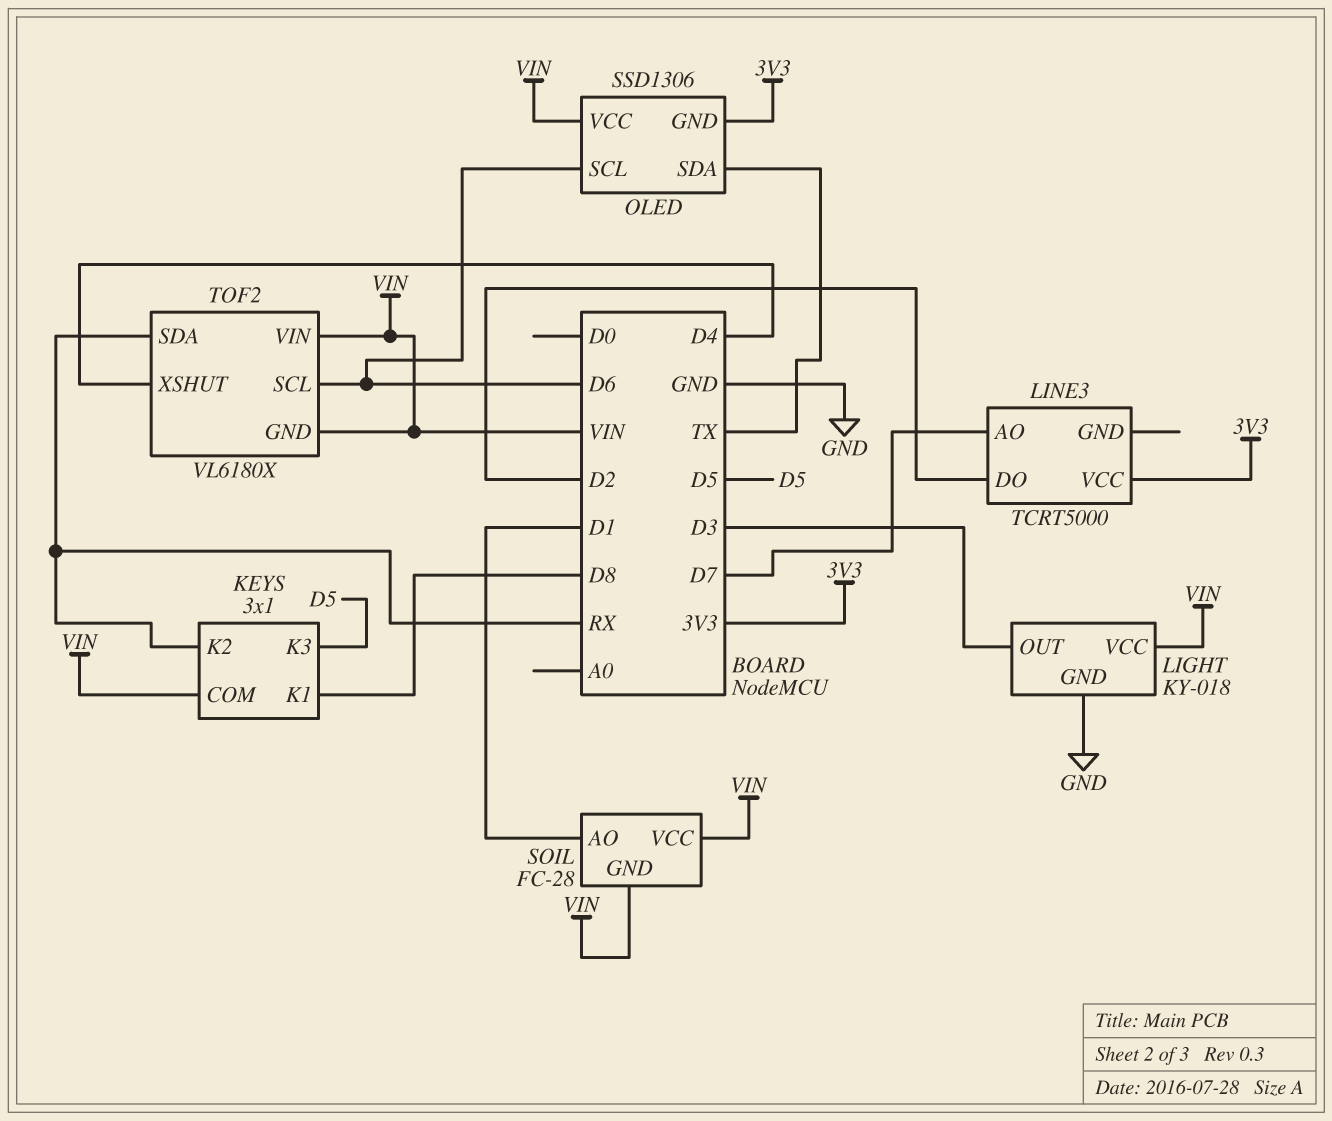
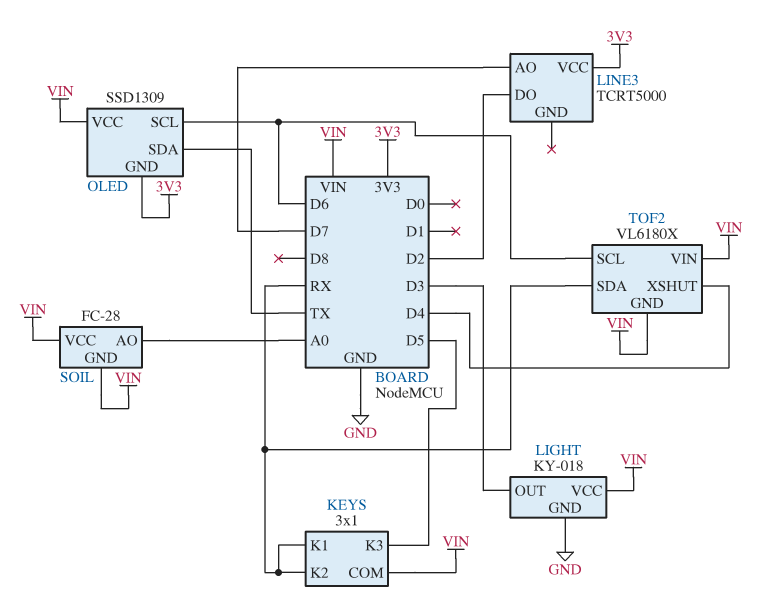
KEYS pin K1: D8 -> RX
OLED: SSD1306 -> SSD1309
SOIL pin AO: D1 -> A0

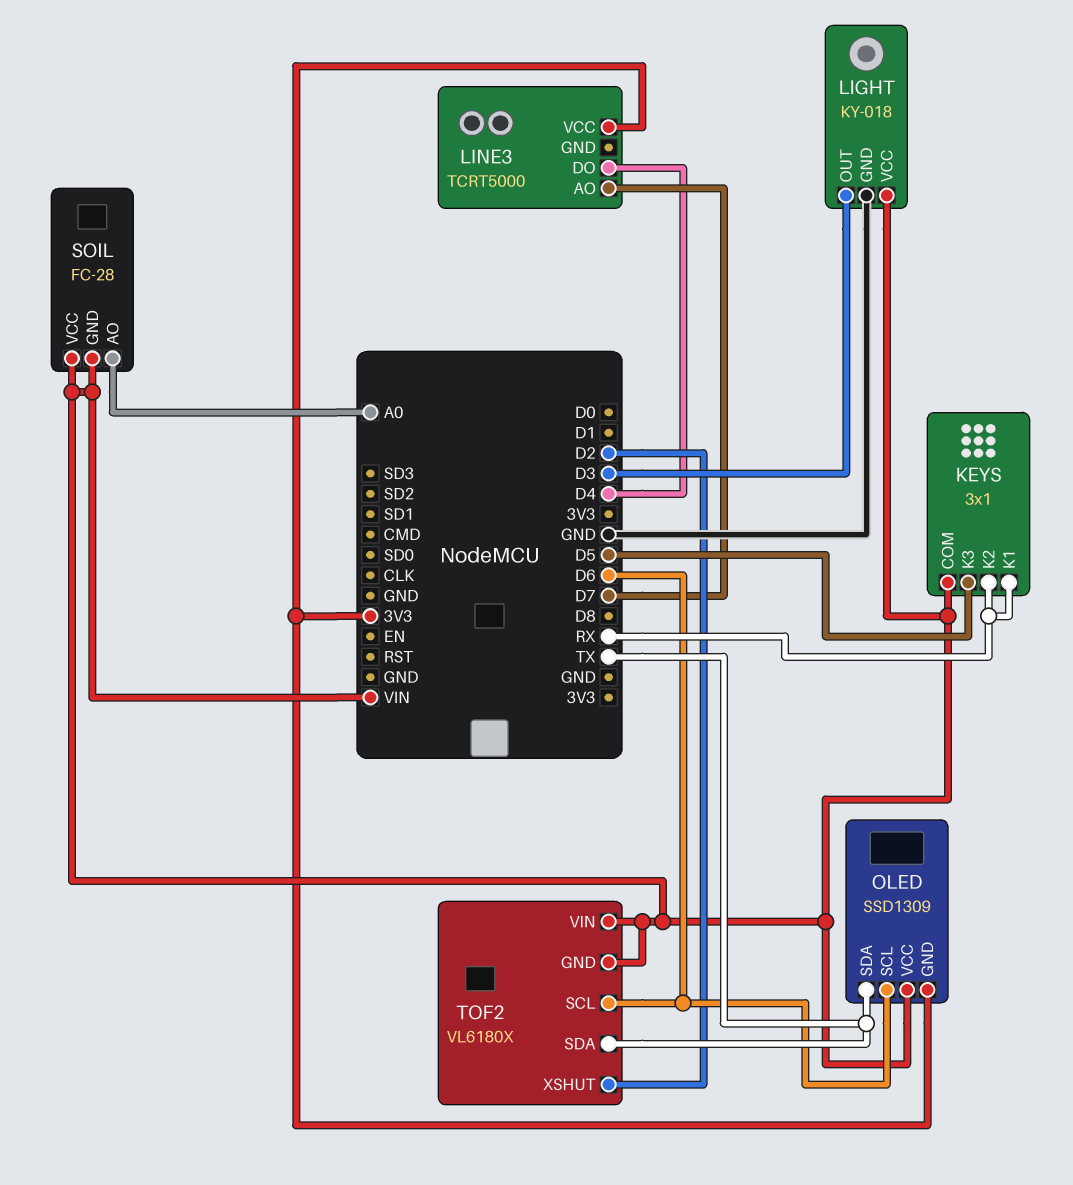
LINE3 pin DO: D2 -> D4
TOF2 pin SDA: RX -> TX
TOF2 pin XSHUT: D4 -> D2

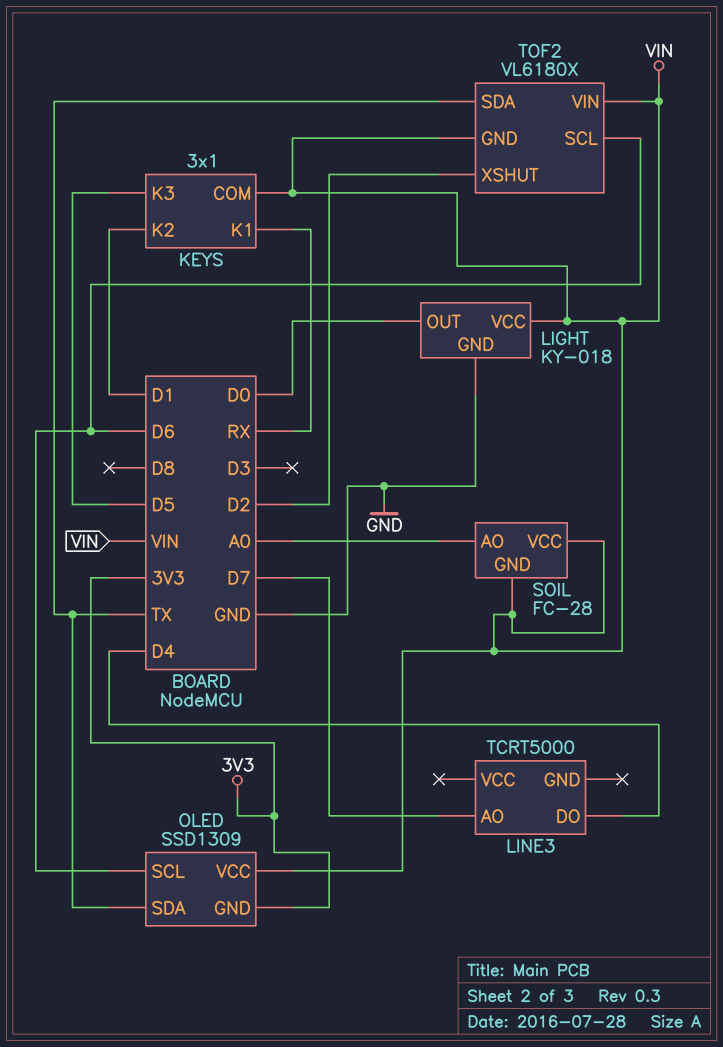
KEYS pin K2: RX -> D1
LIGHT pin OUT: D3 -> D0
LINE3 pin VCC: 3V3 -> none

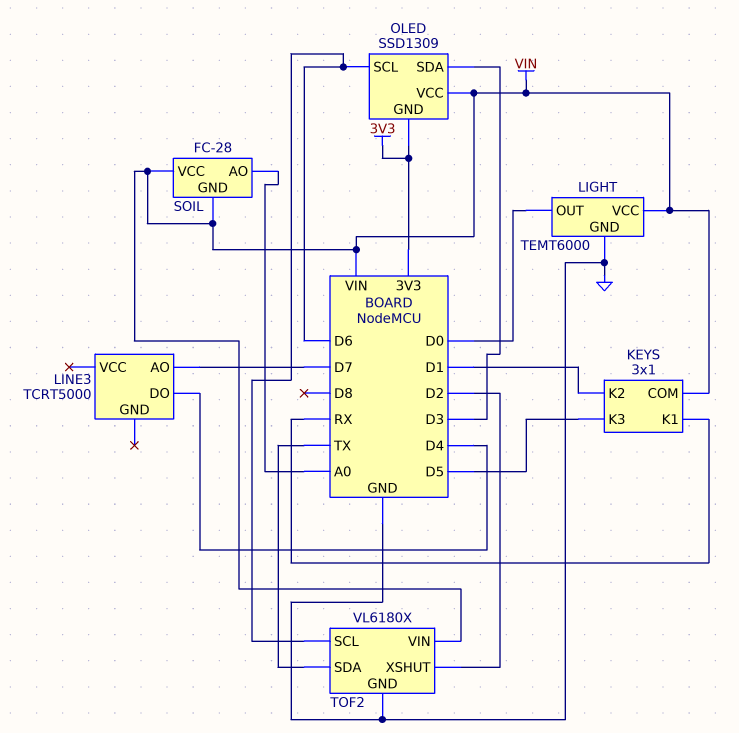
LIGHT: KY-018 -> TEMT6000
OLED pin SDA: TX -> D3
TOF2 pin GND: VIN -> GND

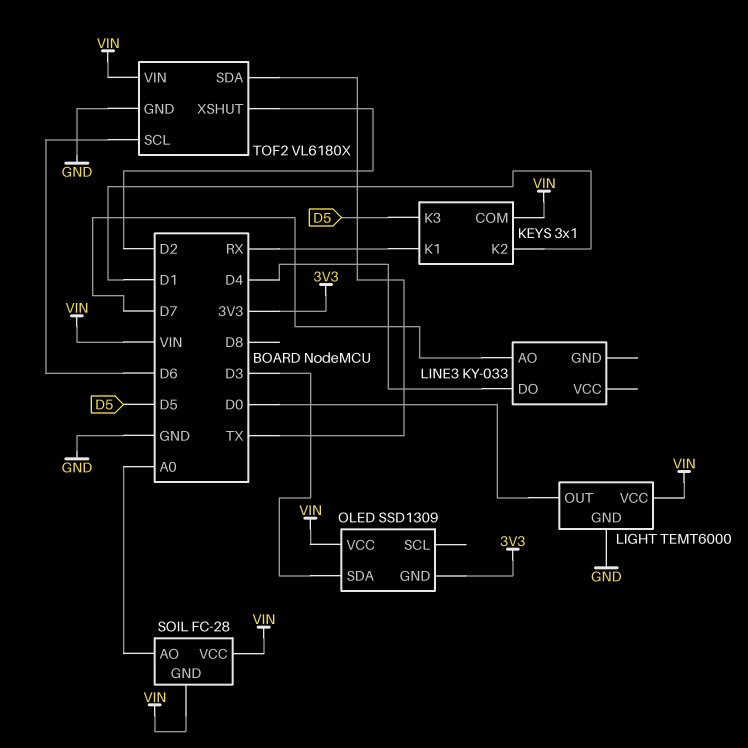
LINE3: TCRT5000 -> KY-033
OLED pin SCL: D6 -> none

